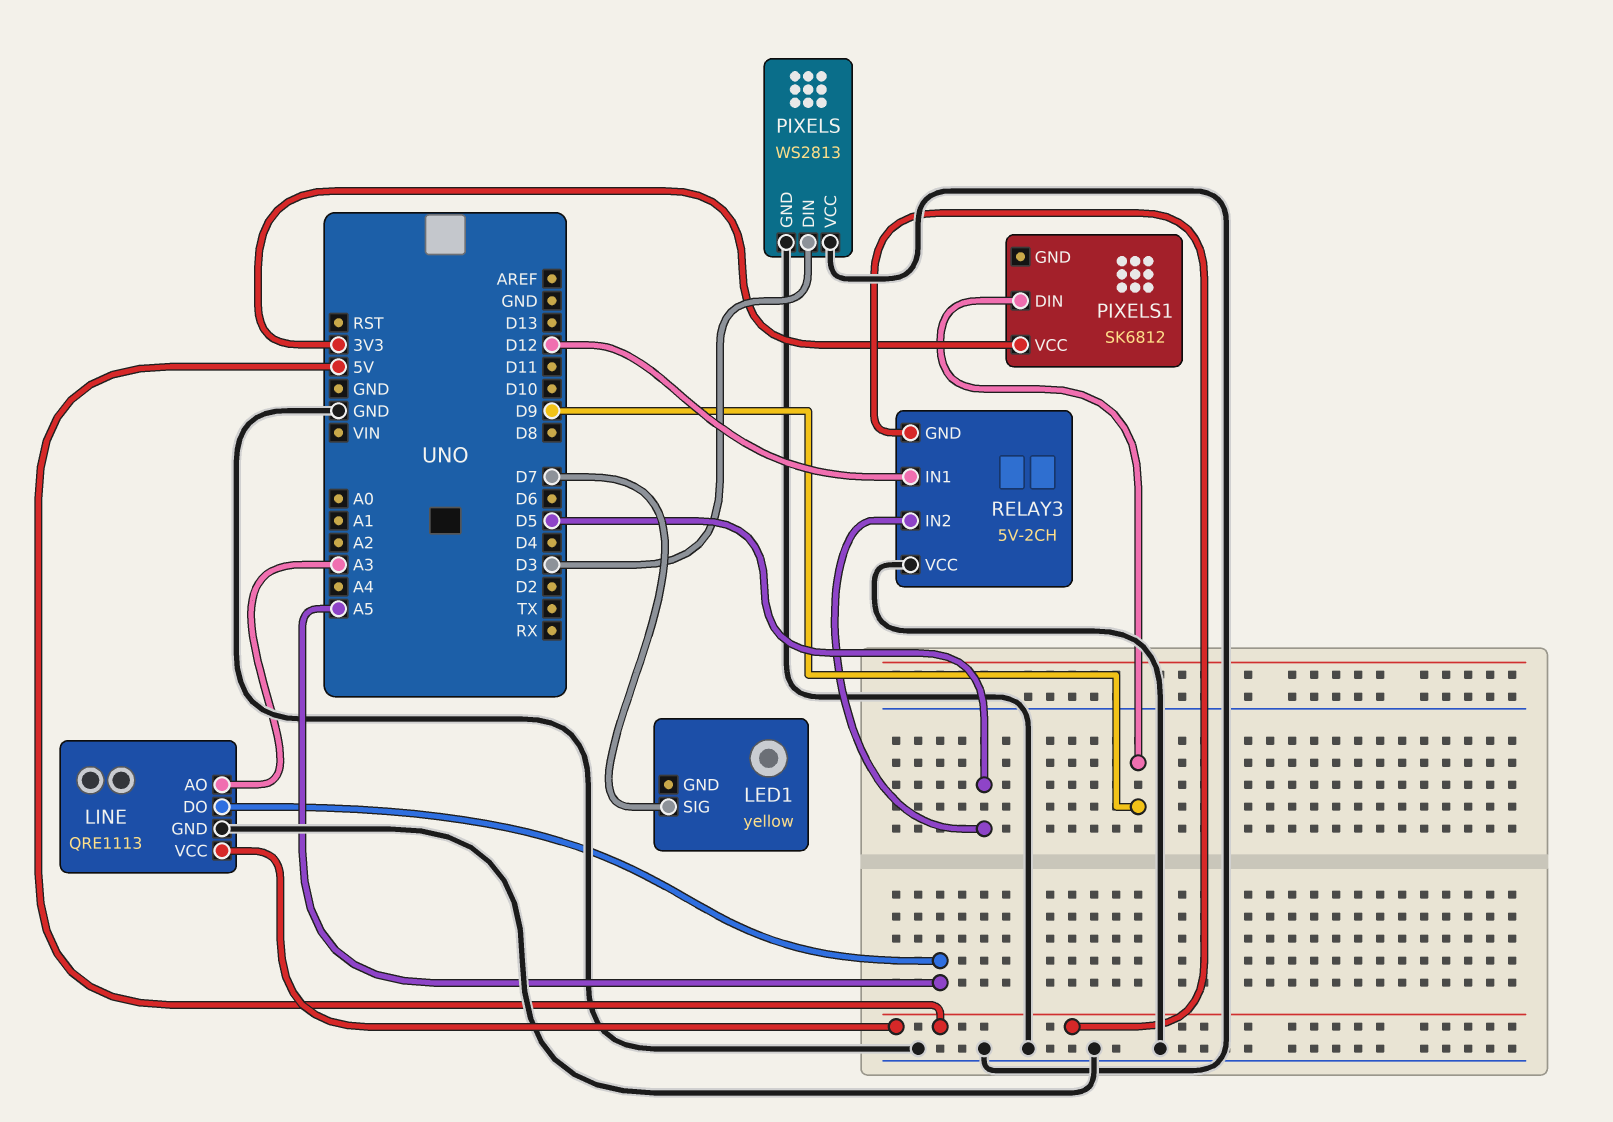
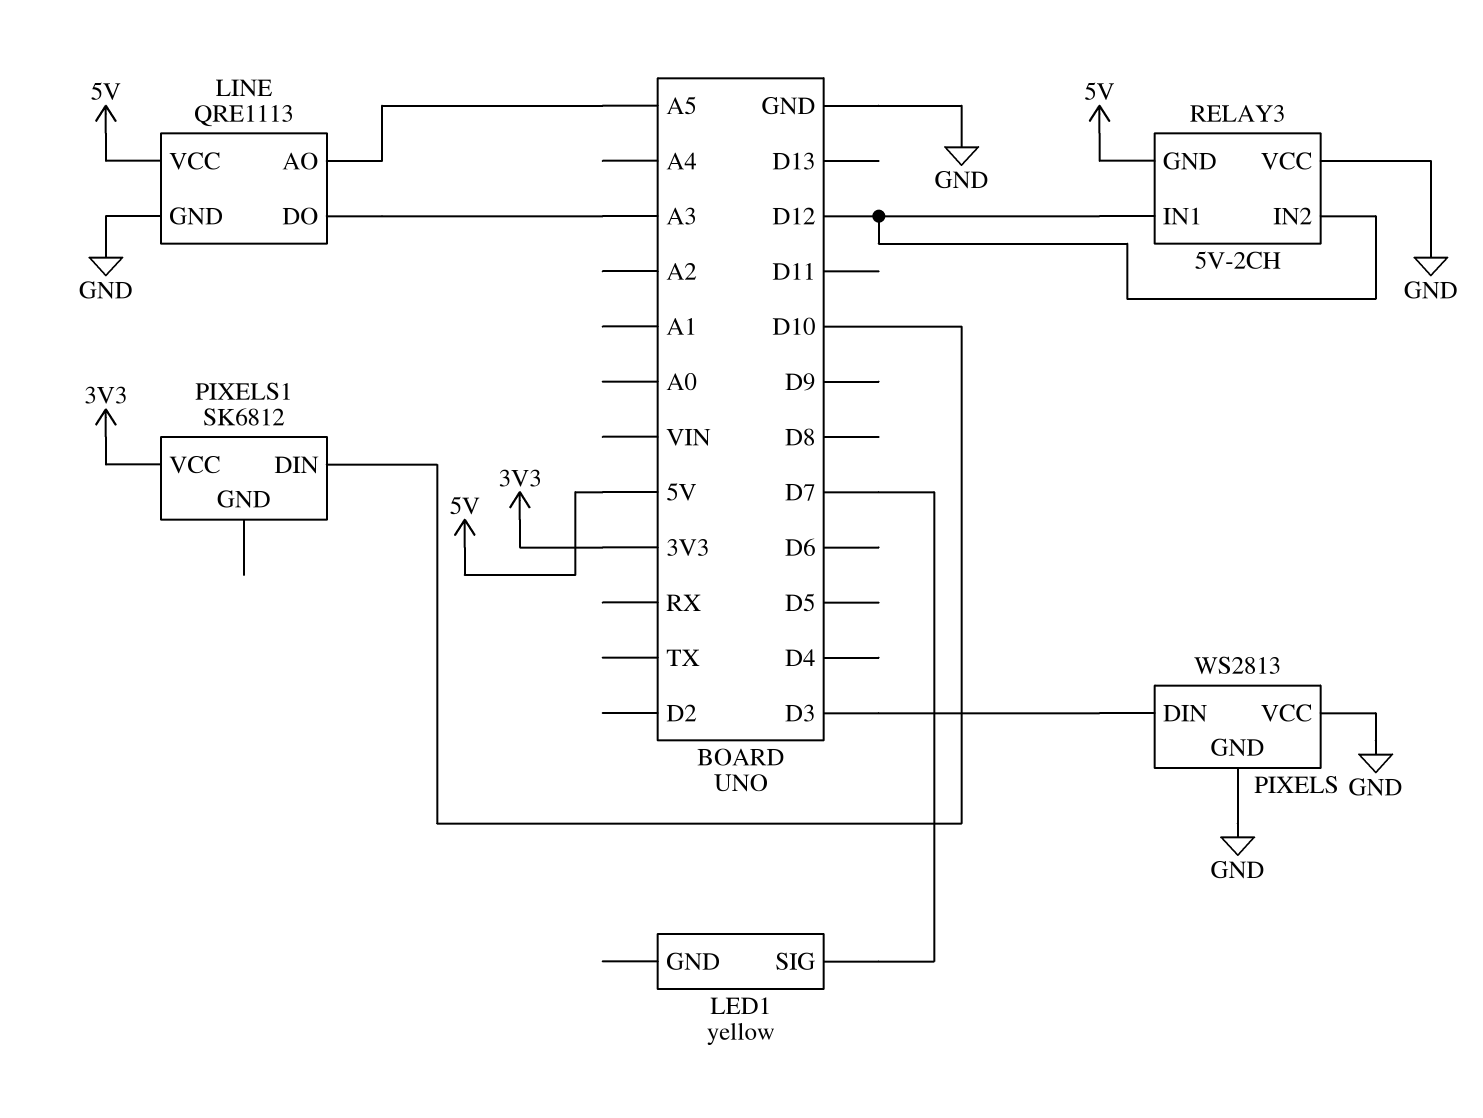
LINE pin AO: A3 -> A5
LINE pin DO: A5 -> A3
PIXELS1 pin DIN: D9 -> D10
RELAY3 pin IN2: D5 -> D12

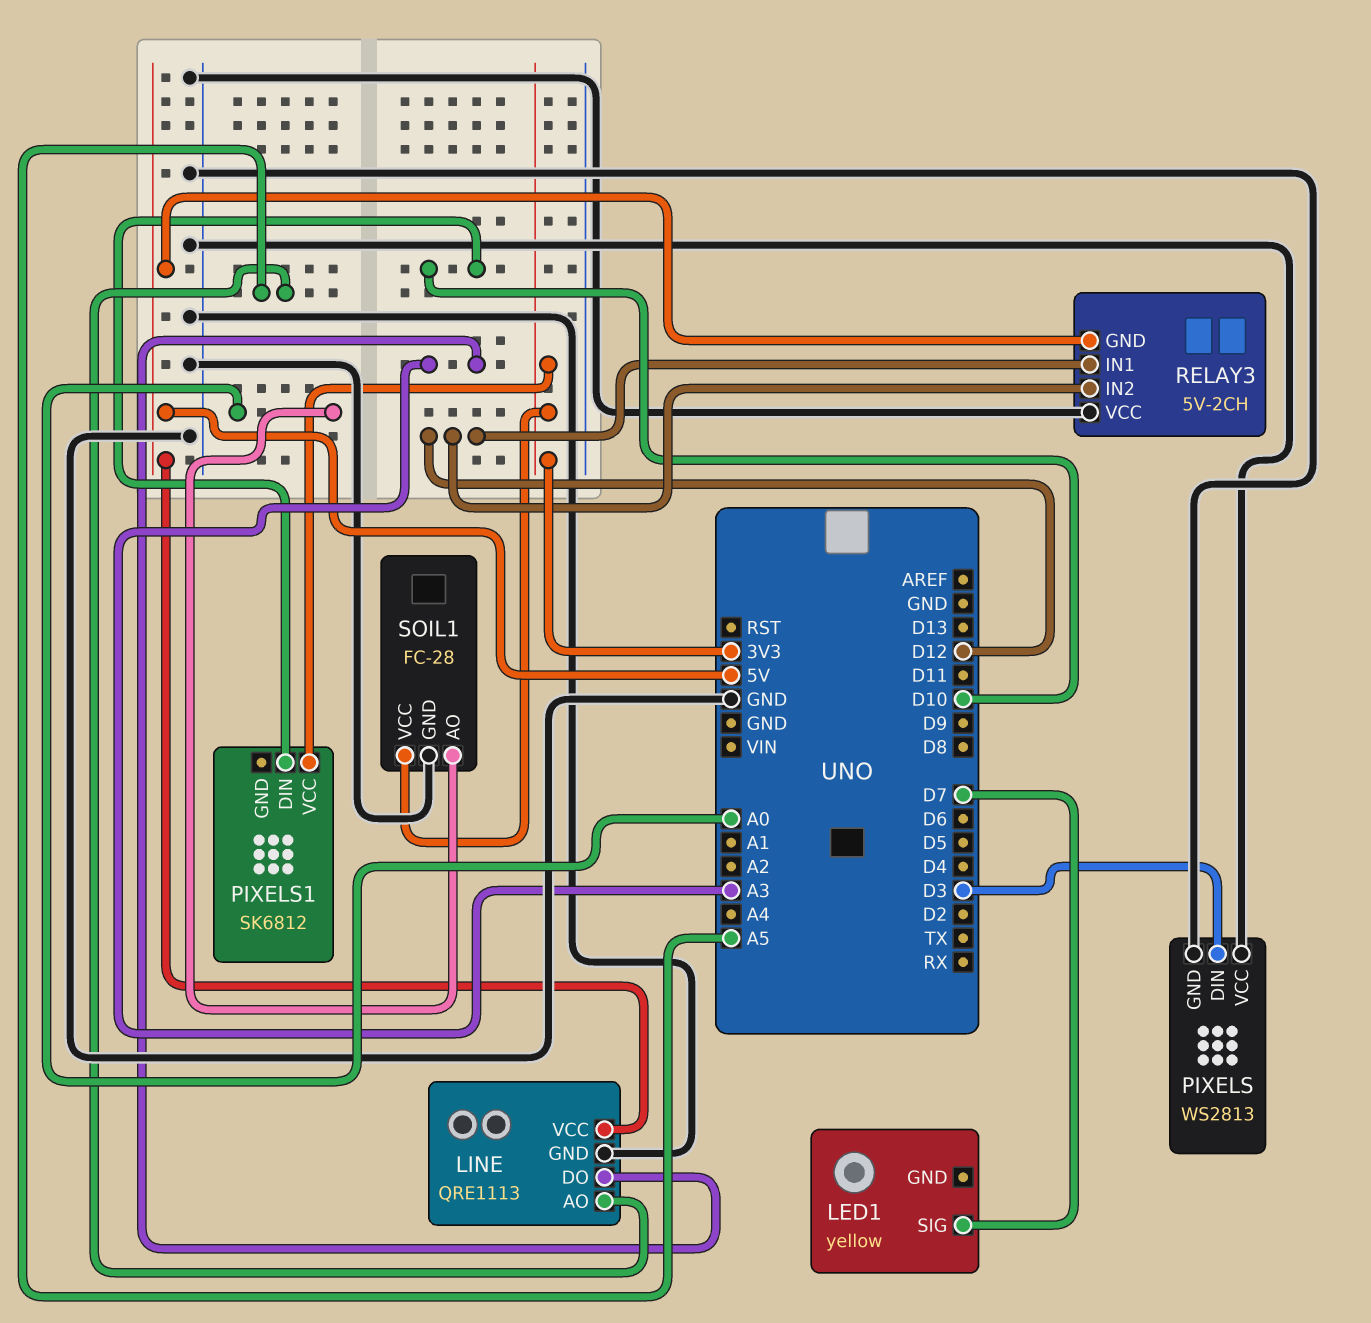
SOIL1: none -> FC-28
SOIL1 pin AO: none -> A0
SOIL1 pin GND: none -> GND
SOIL1 pin VCC: none -> 3V3

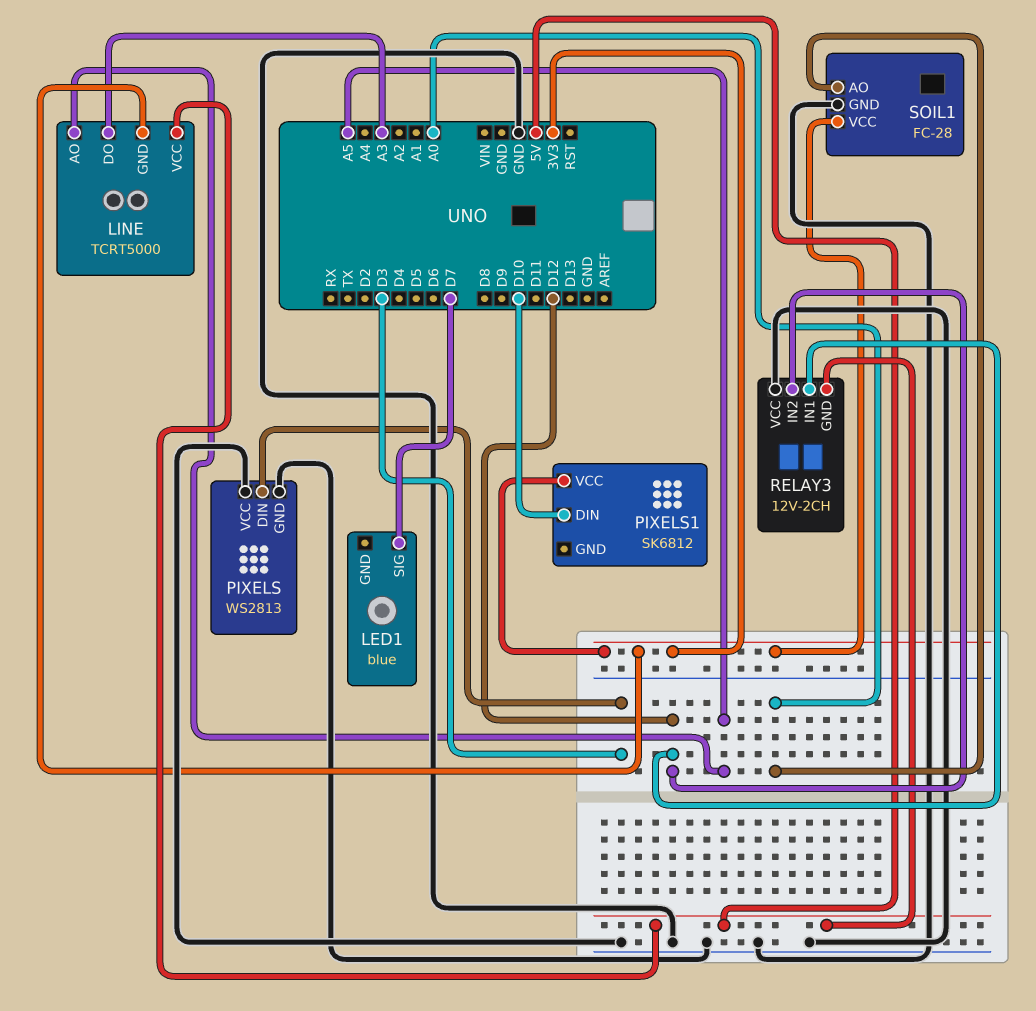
LED1: yellow -> blue
LINE: QRE1113 -> TCRT5000
LINE pin GND: GND -> 3V3
RELAY3: 5V-2CH -> 12V-2CH

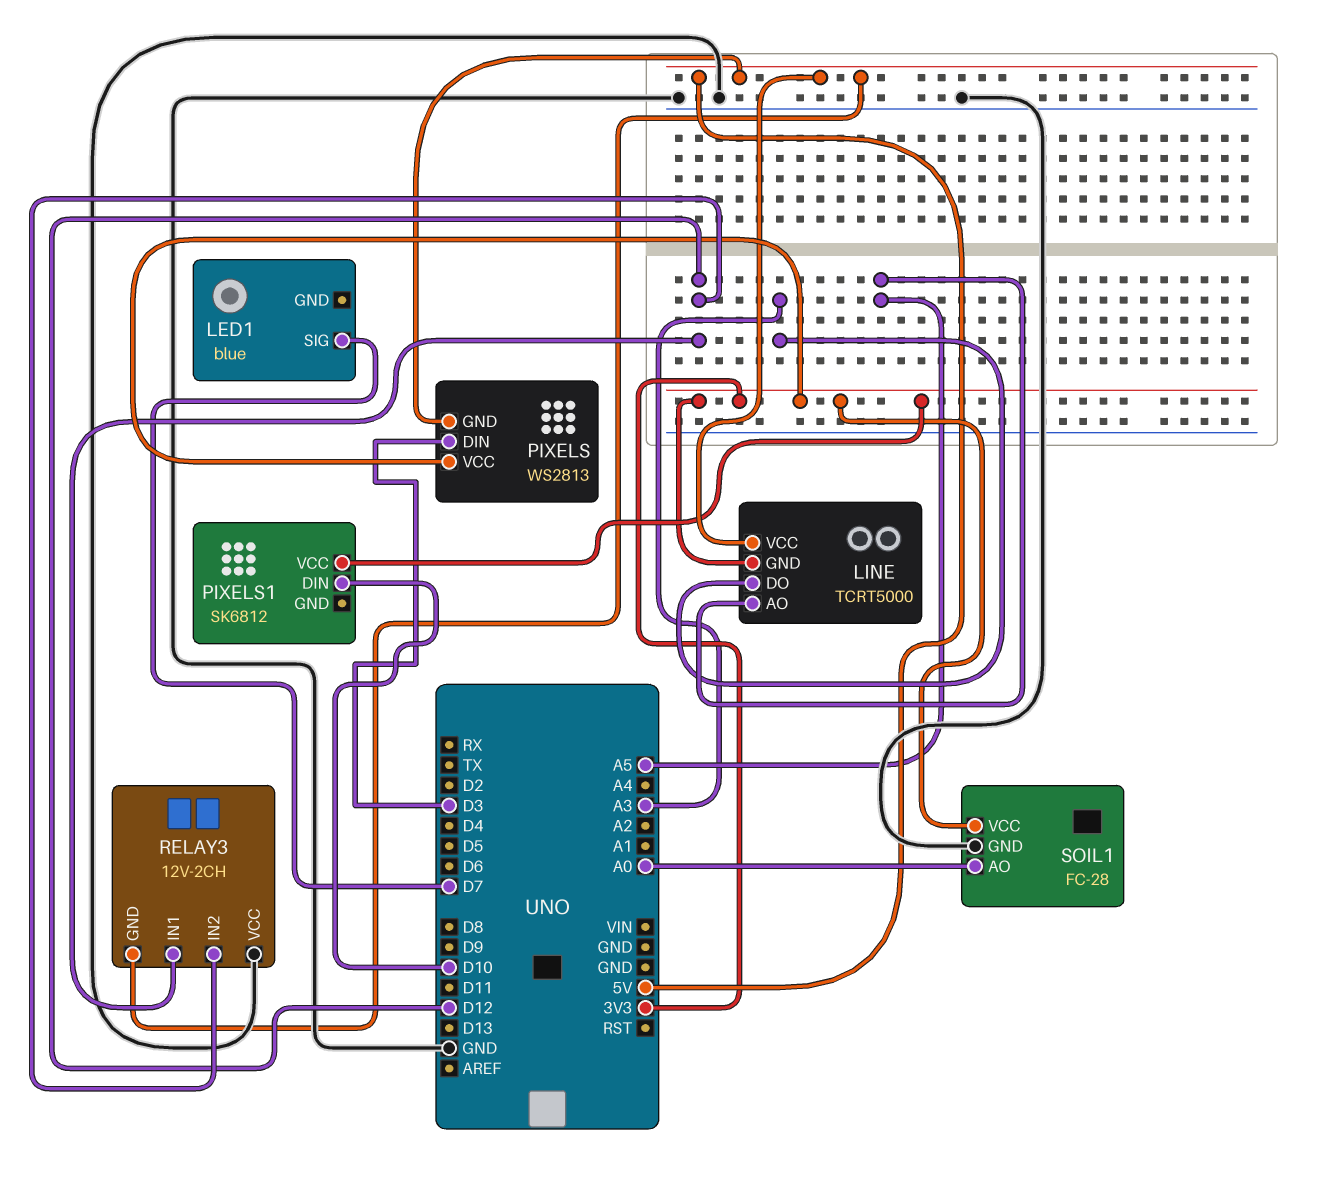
PIXELS pin GND: GND -> 5V
PIXELS pin VCC: GND -> 3V3

